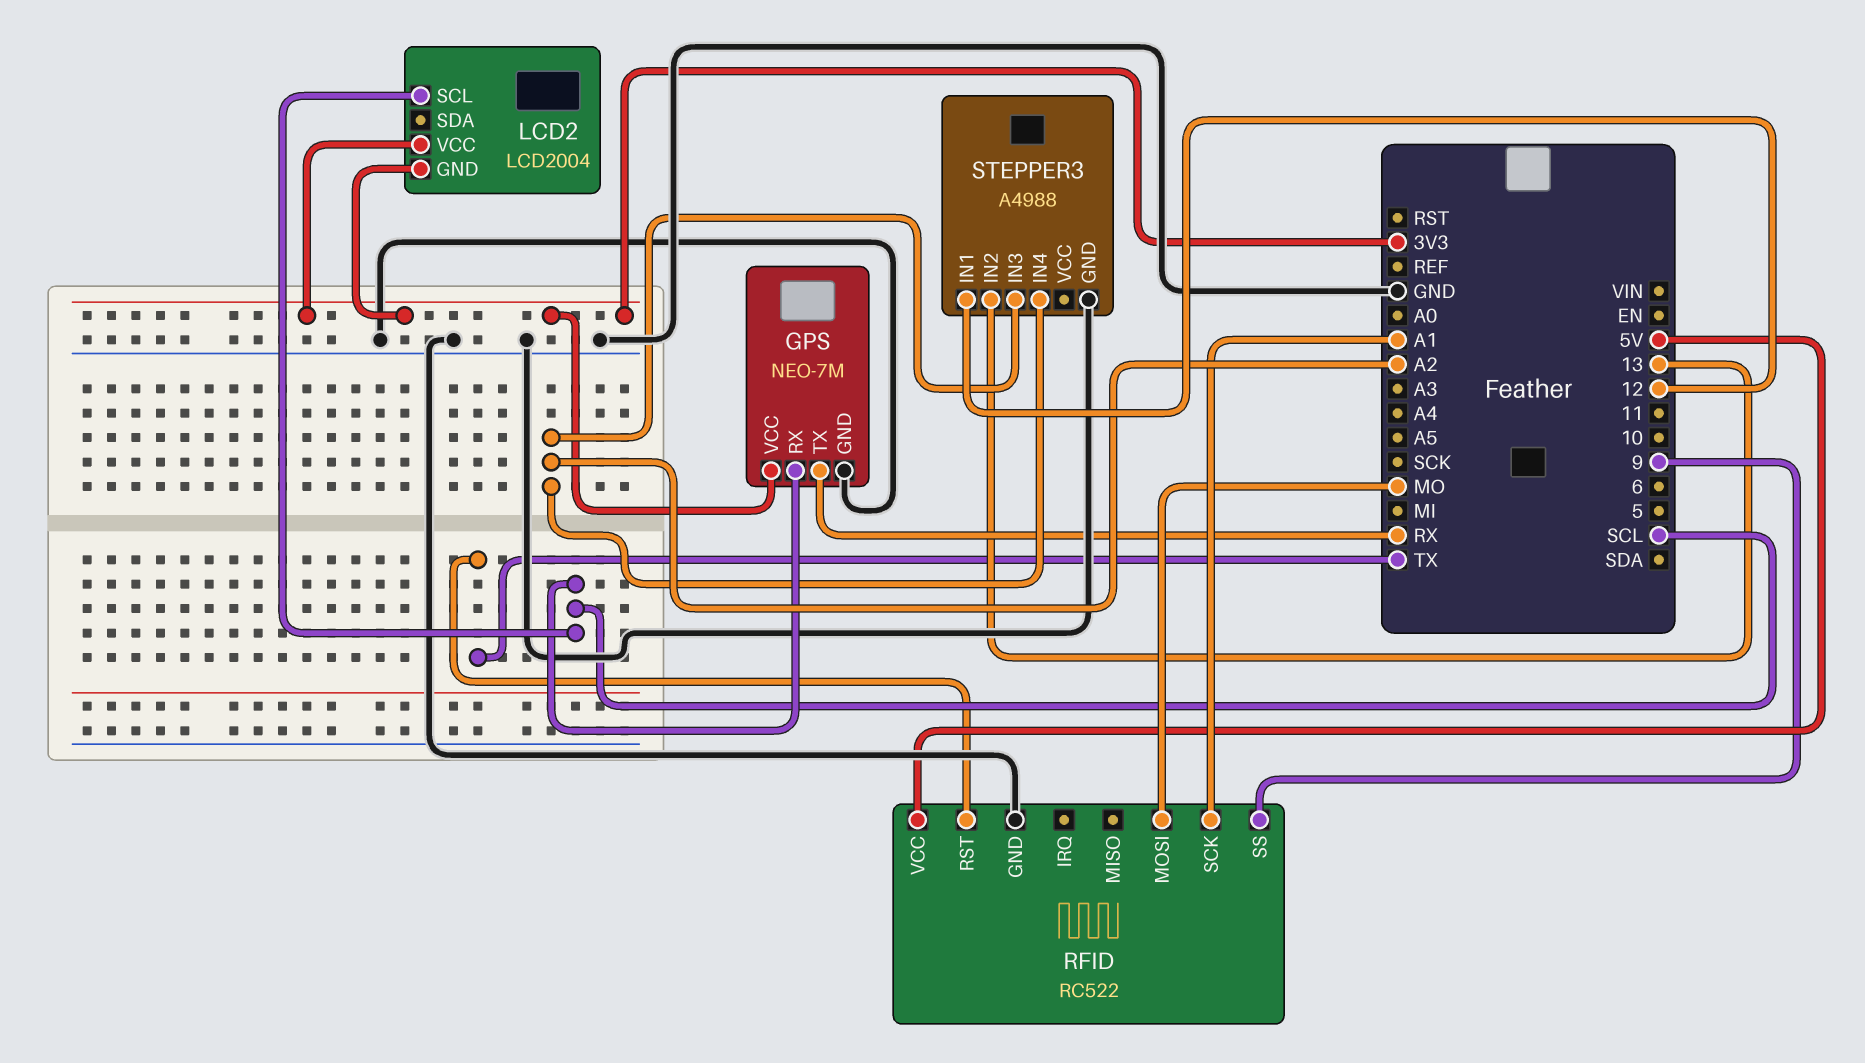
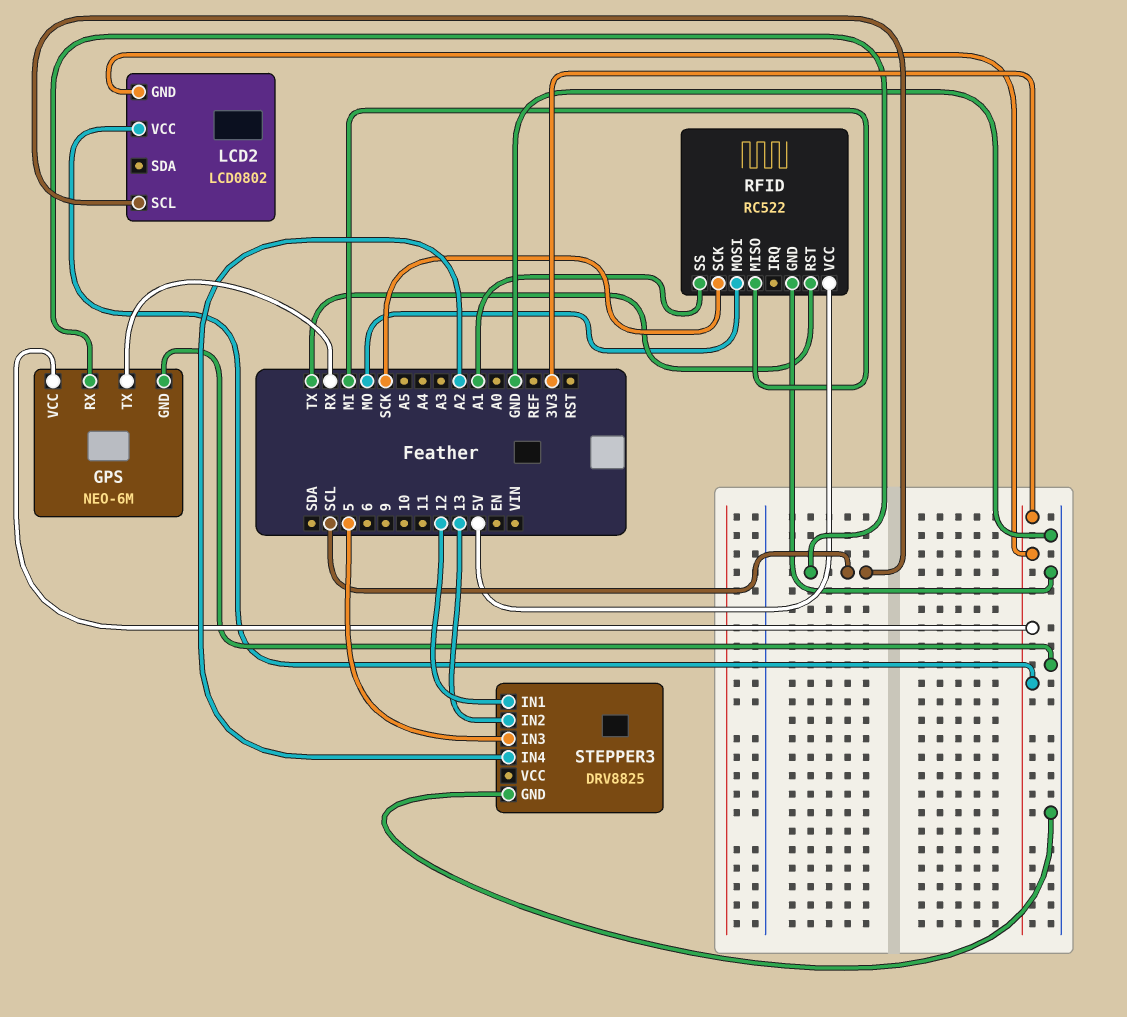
GPS: NEO-7M -> NEO-6M
LCD2: LCD2004 -> LCD0802
RFID pin MISO: none -> MI
RFID pin SCK: A1 -> SCK
RFID pin SS: 9 -> A1
STEPPER3: A4988 -> DRV8825
STEPPER3 pin IN3: A2 -> 5

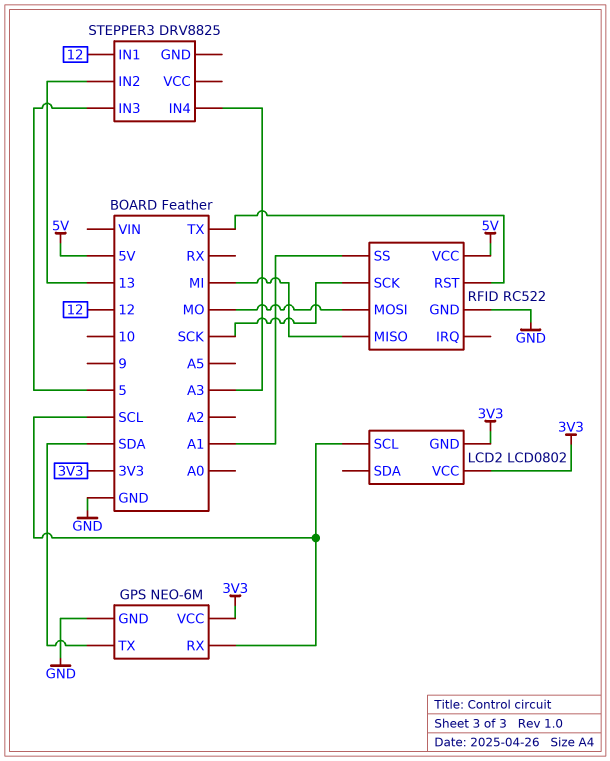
GPS pin TX: RX -> SDA
STEPPER3 pin GND: GND -> none
STEPPER3 pin IN4: A2 -> A3

